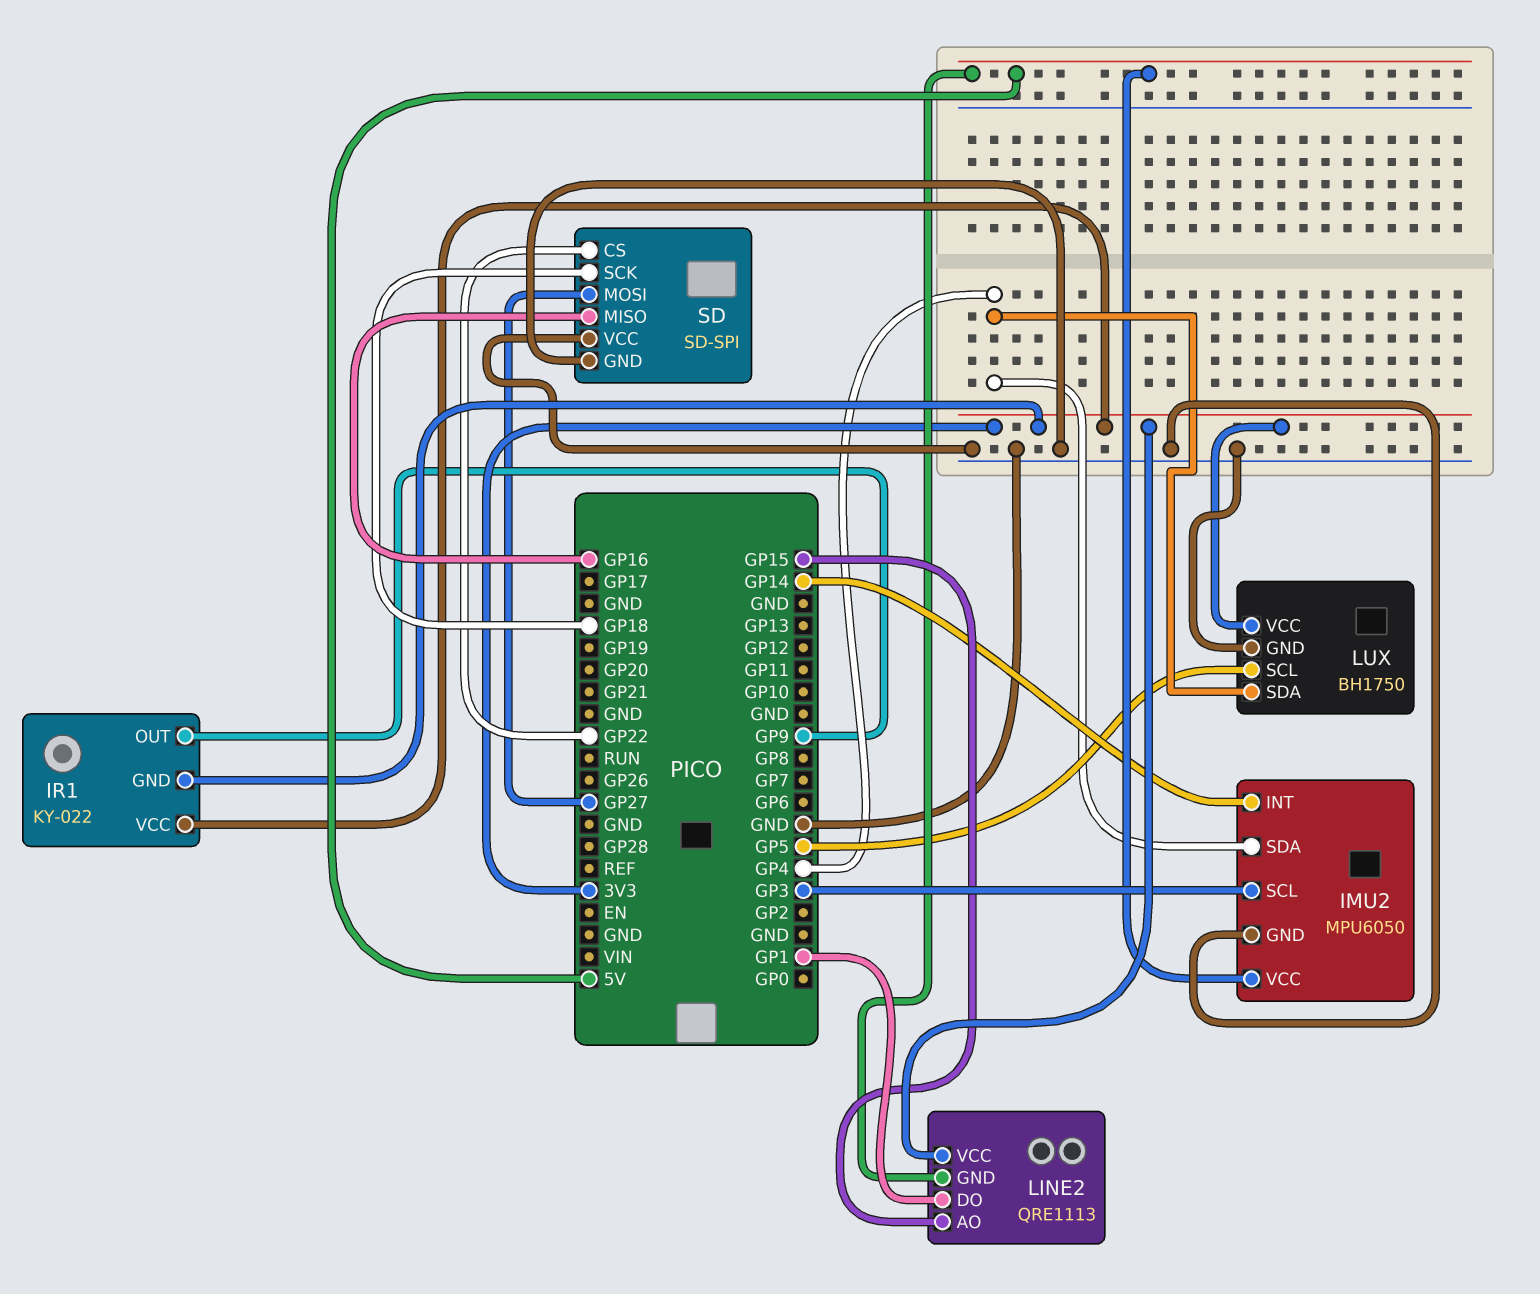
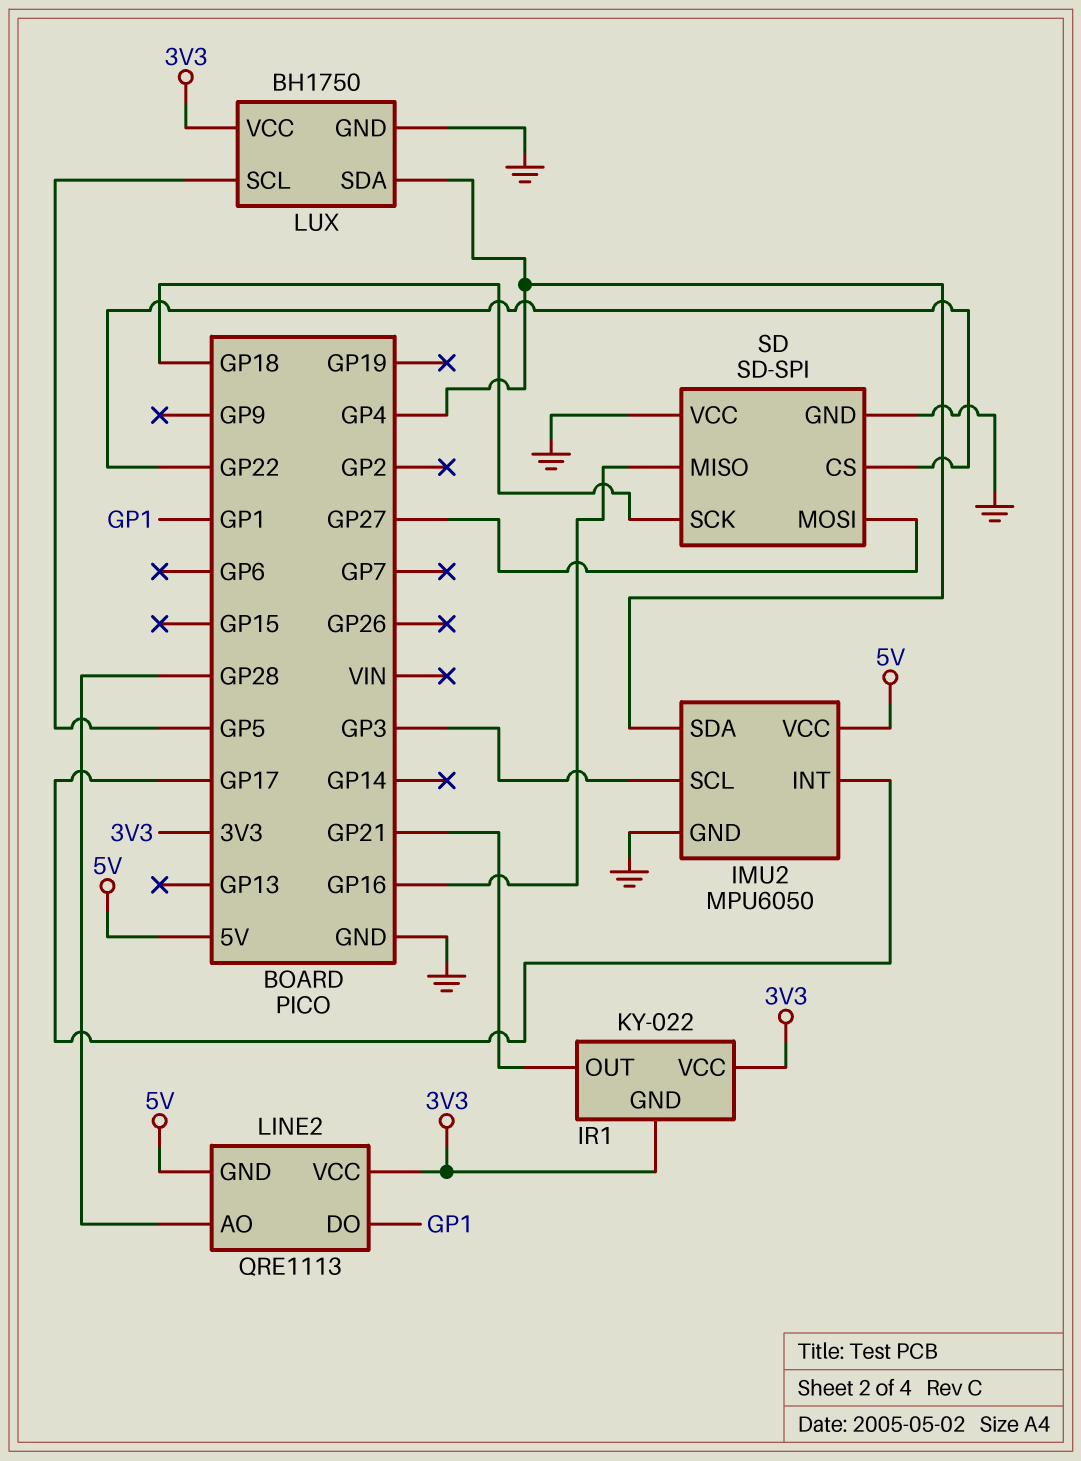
IMU2 pin INT: GP14 -> GP17
IR1 pin OUT: GP9 -> GP21
LINE2 pin AO: GP15 -> GP28

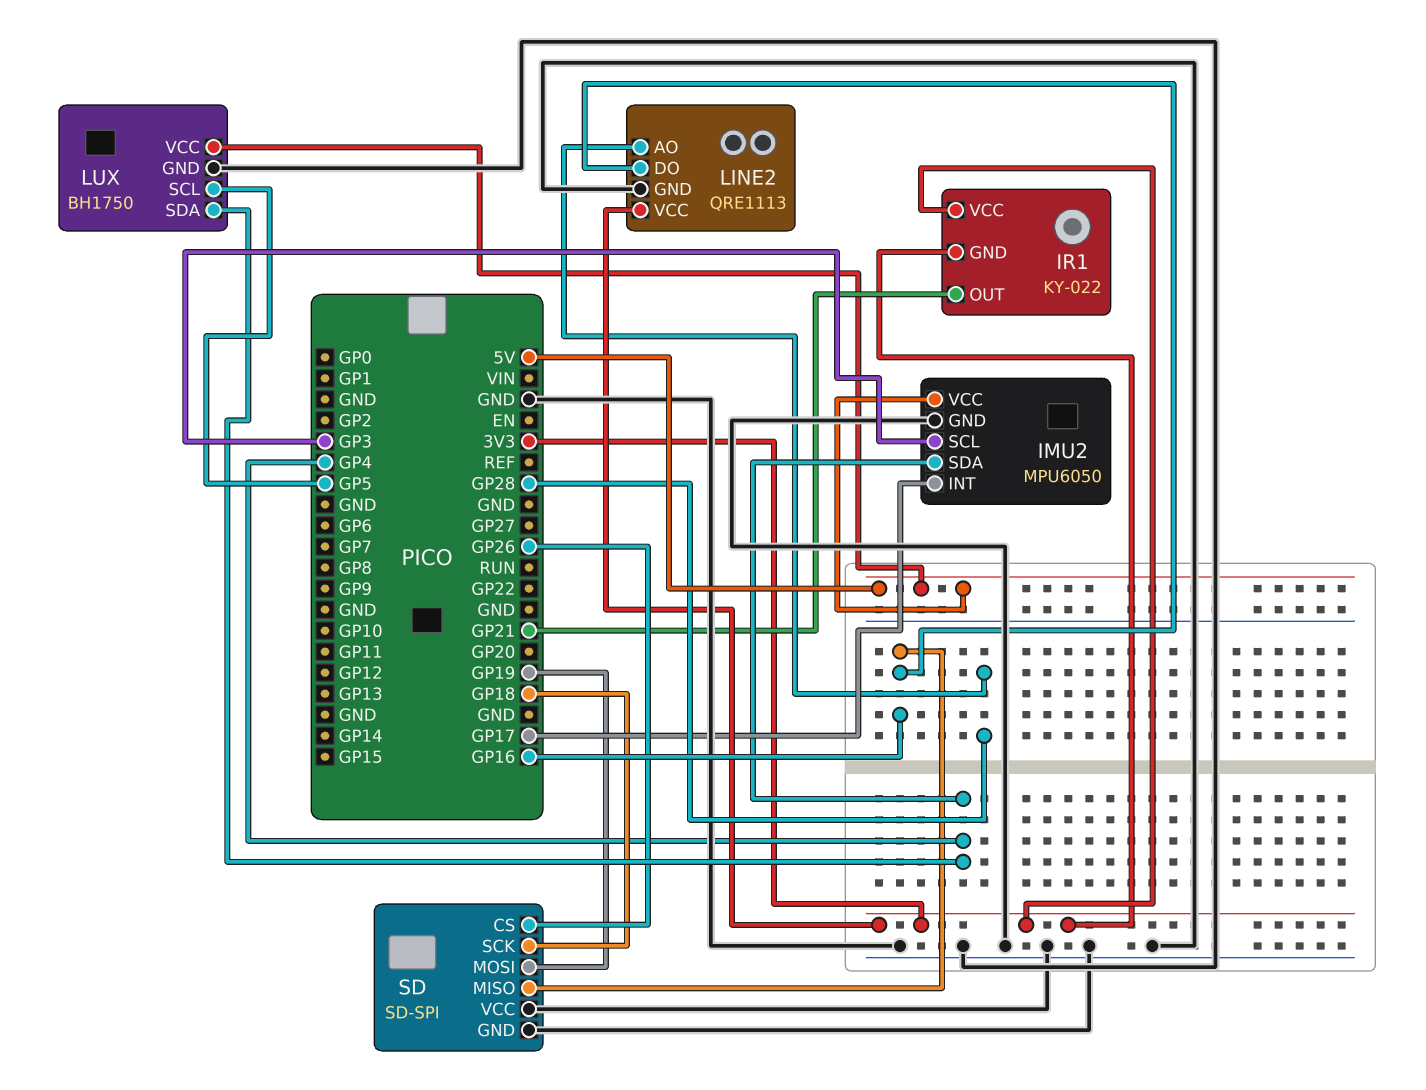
LINE2 pin DO: GP1 -> GP16
LINE2 pin GND: 5V -> GND
LUX pin VCC: 3V3 -> 5V
SD pin CS: GP22 -> GP26
SD pin MOSI: GP27 -> GP19

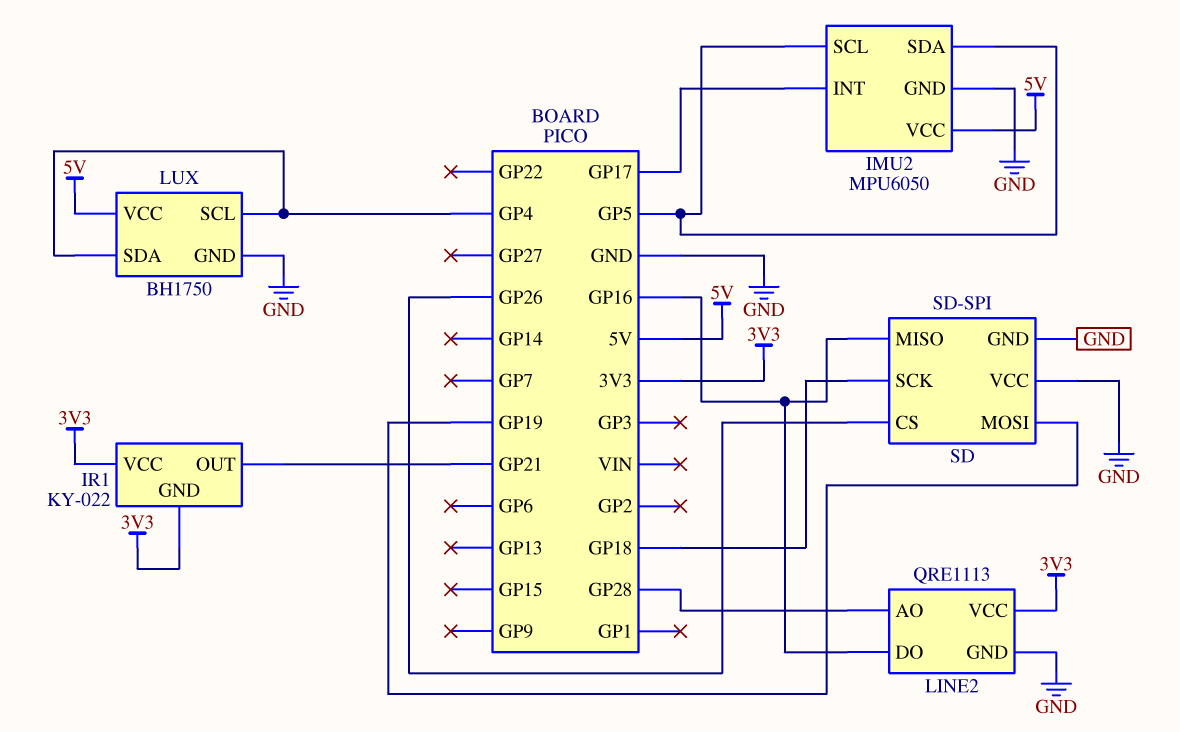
IMU2 pin SCL: GP3 -> GP5
IMU2 pin SDA: GP4 -> GP5
LUX pin SCL: GP5 -> GP4

